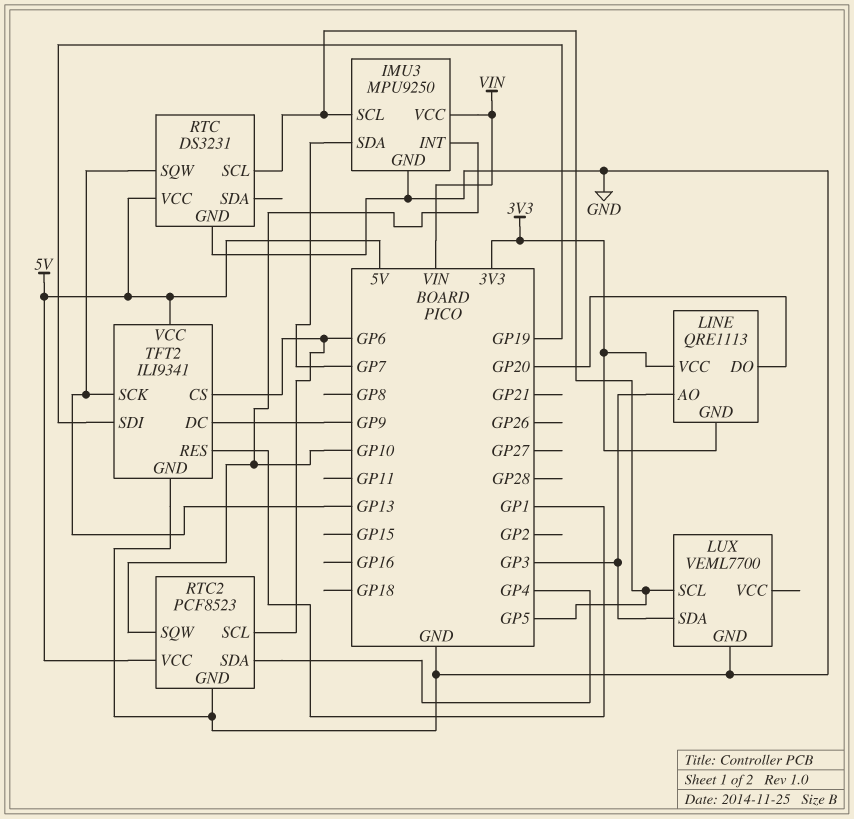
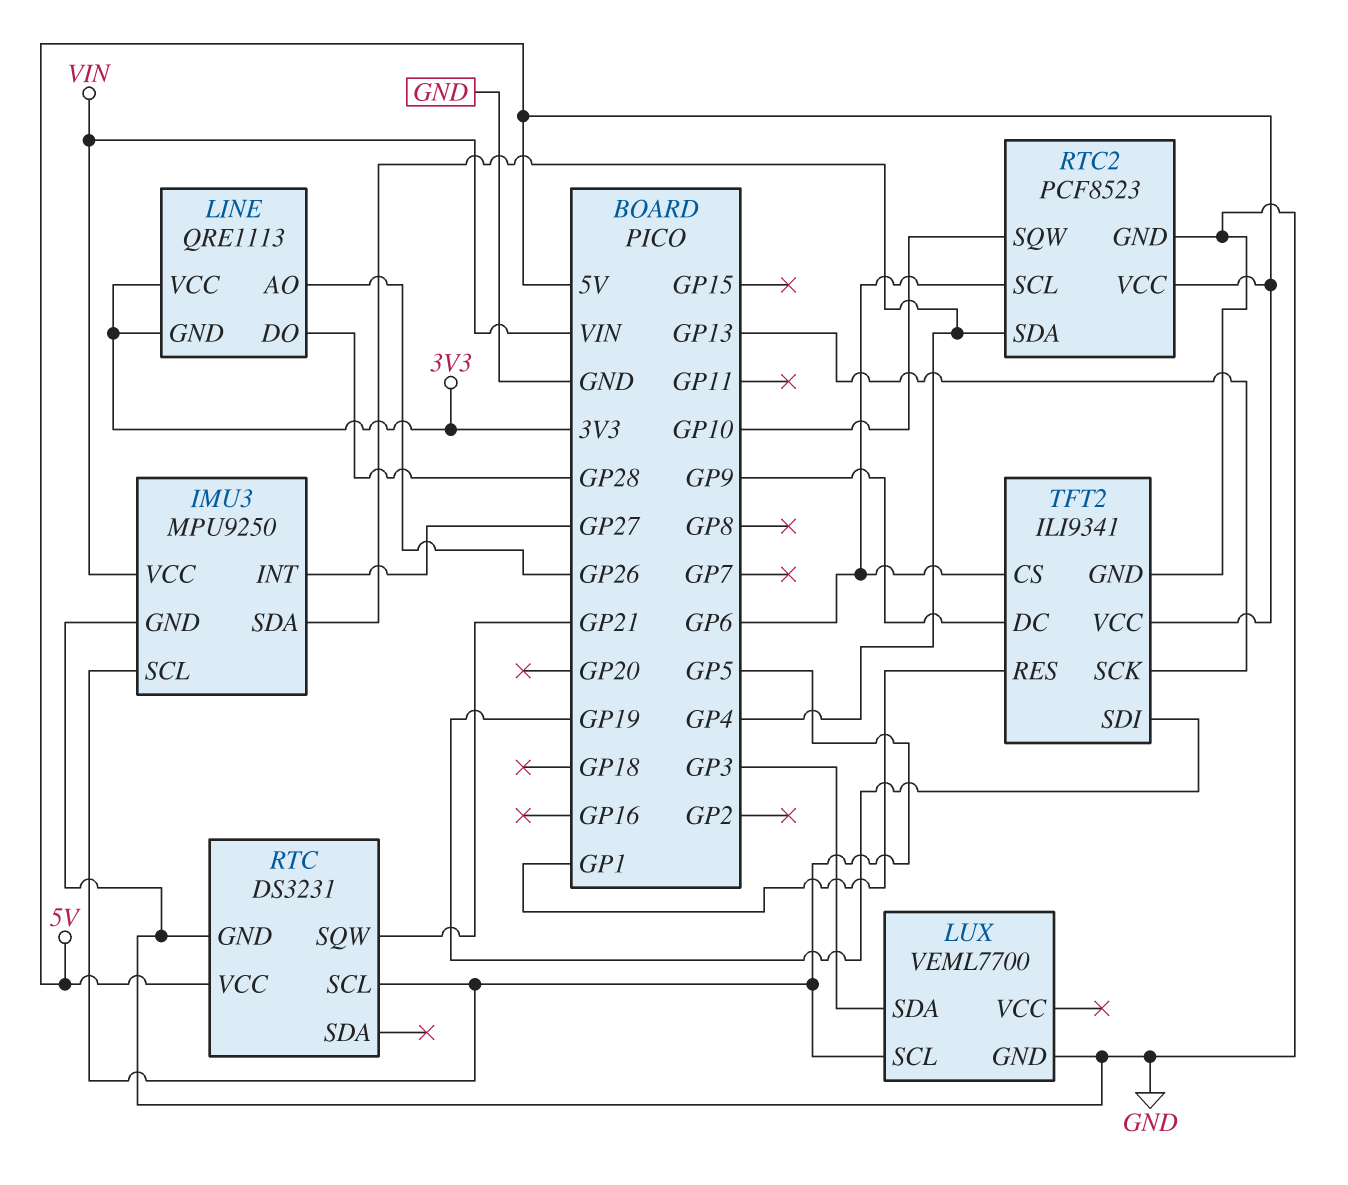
IMU3 pin INT: GP10 -> GP27
IMU3 pin SDA: GP7 -> GP4
LINE pin AO: GP3 -> GP26
LINE pin DO: GP20 -> GP28
RTC pin SQW: GP13 -> GP21

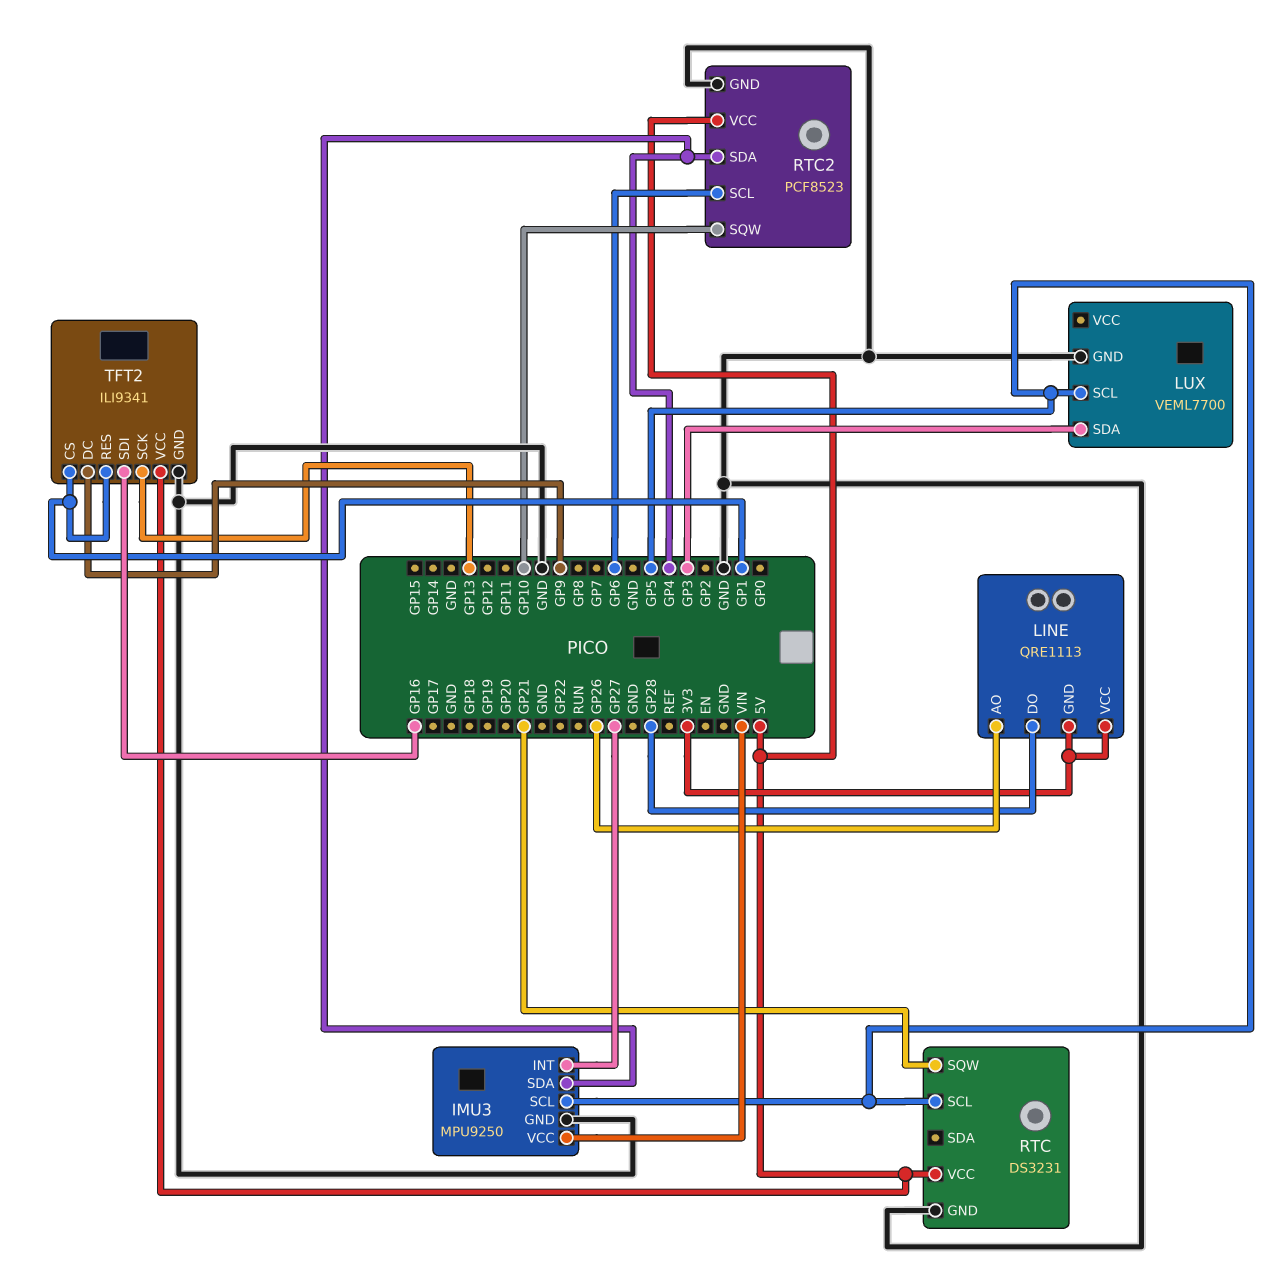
TFT2 pin CS: GP6 -> GP1
TFT2 pin SDI: GP19 -> GP16

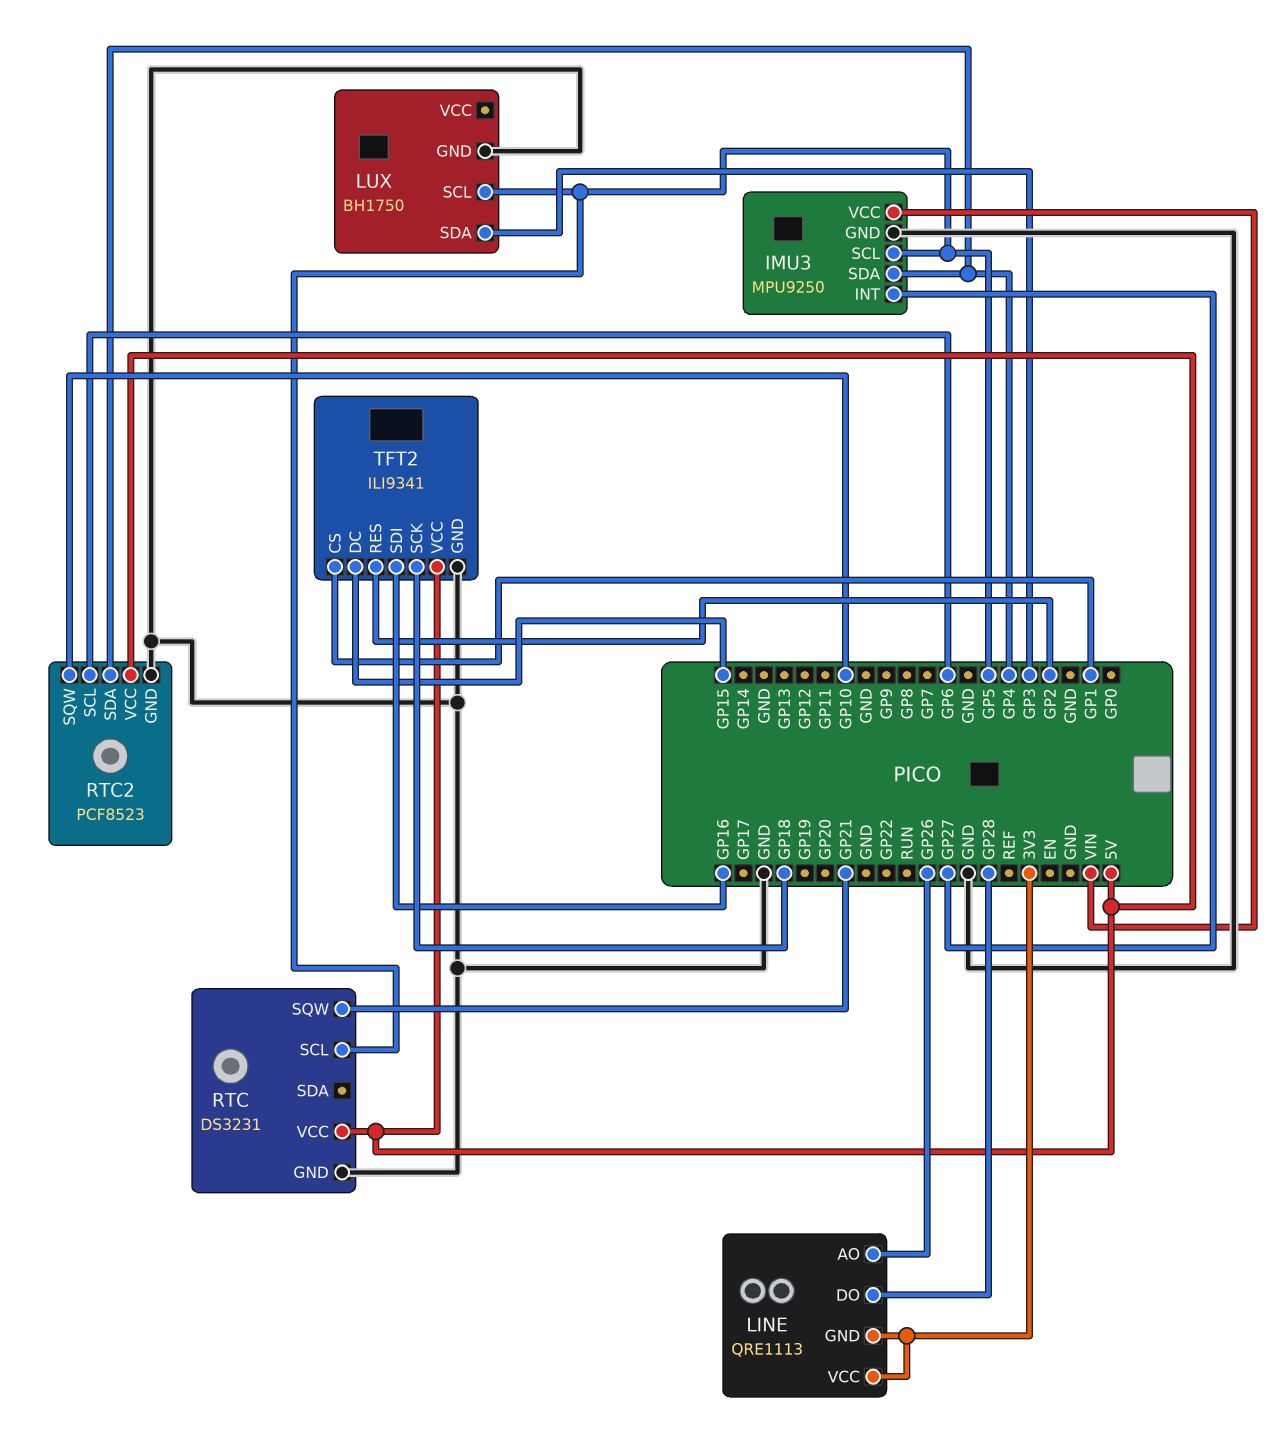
LUX: VEML7700 -> BH1750
TFT2 pin DC: GP9 -> GP15
TFT2 pin RES: GP1 -> GP2
TFT2 pin SCK: GP13 -> GP18

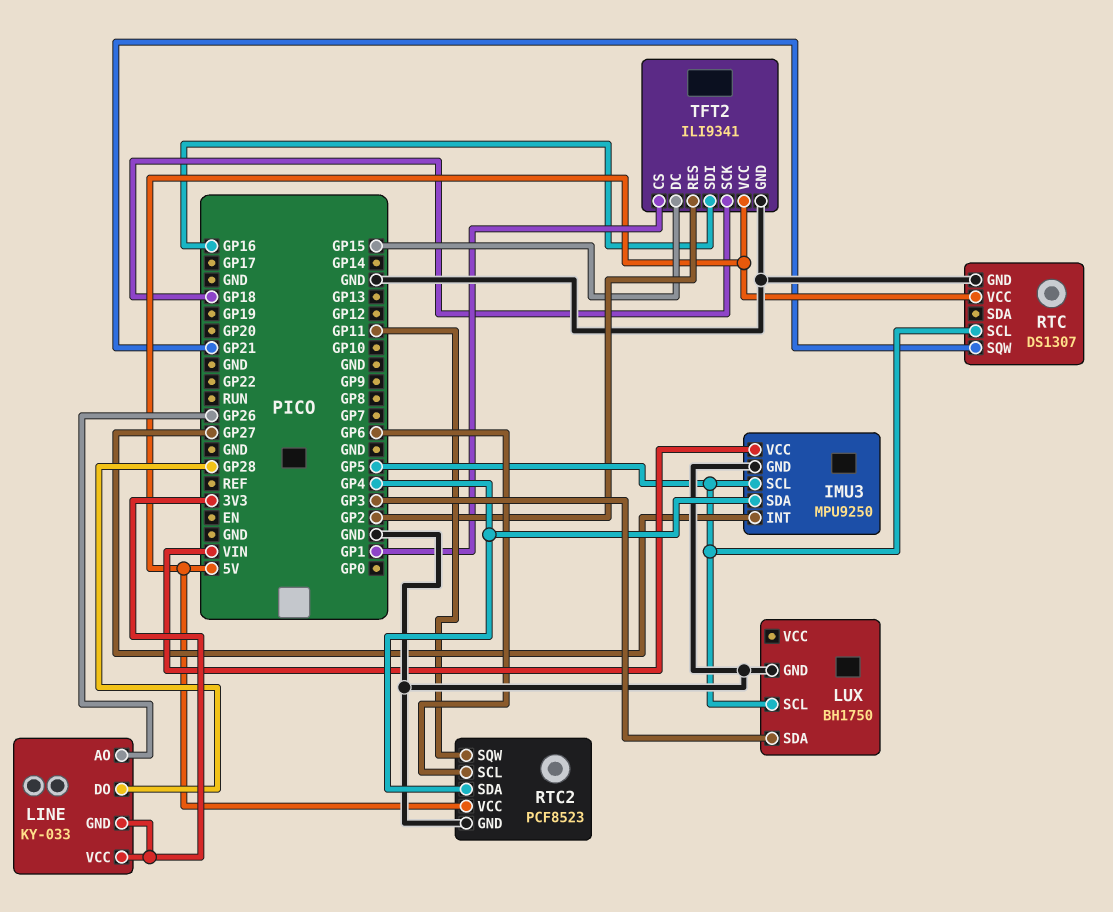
LINE: QRE1113 -> KY-033
RTC: DS3231 -> DS1307
RTC2 pin SQW: GP10 -> GP11

